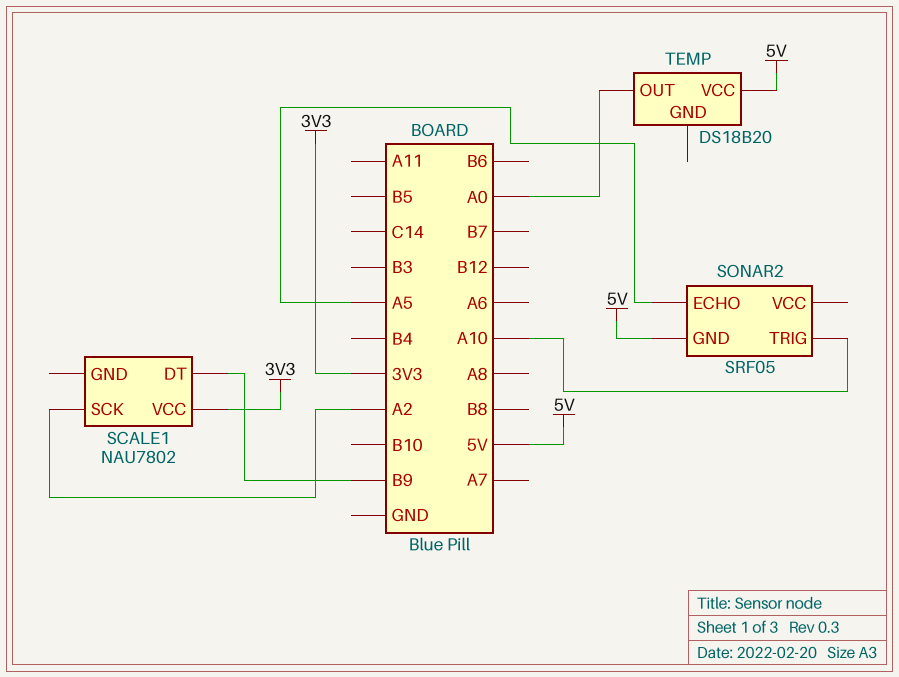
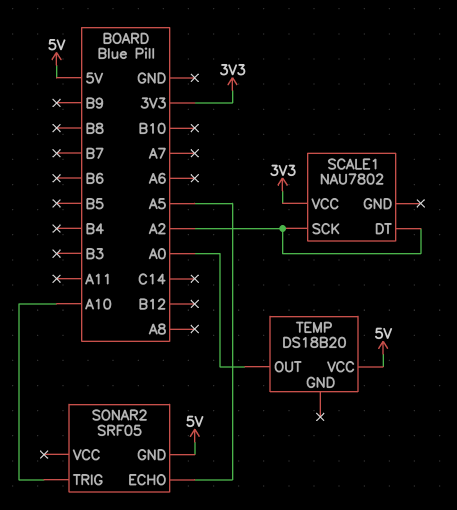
SCALE1 pin DT: B9 -> A2

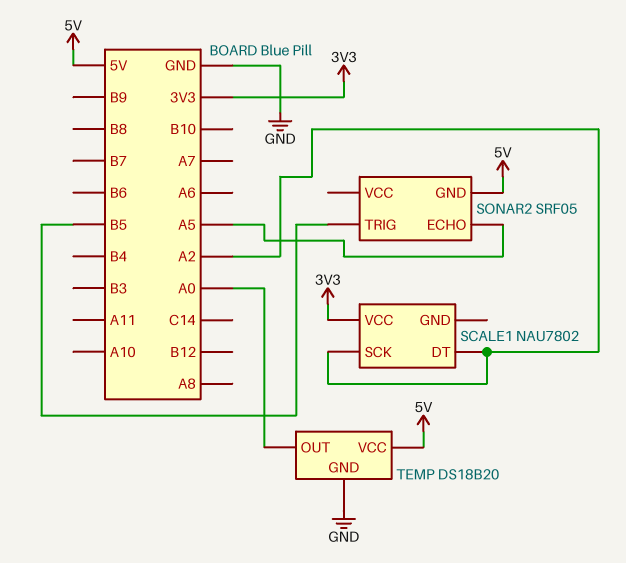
SONAR2 pin TRIG: A10 -> B5
TEMP pin GND: none -> GND

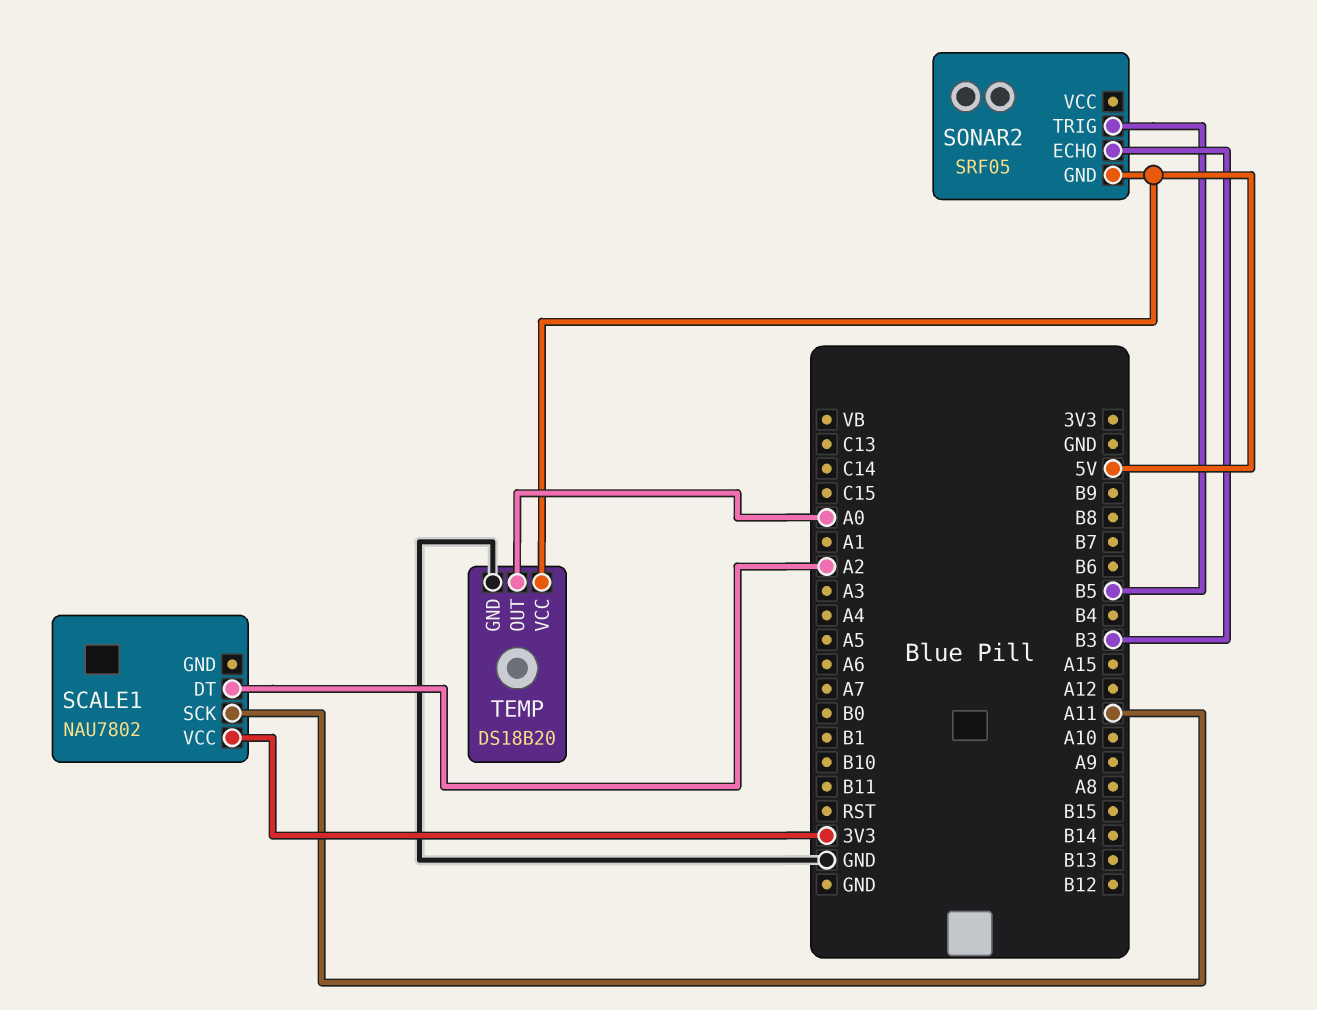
SCALE1 pin SCK: A2 -> A11
SONAR2 pin ECHO: A5 -> B3

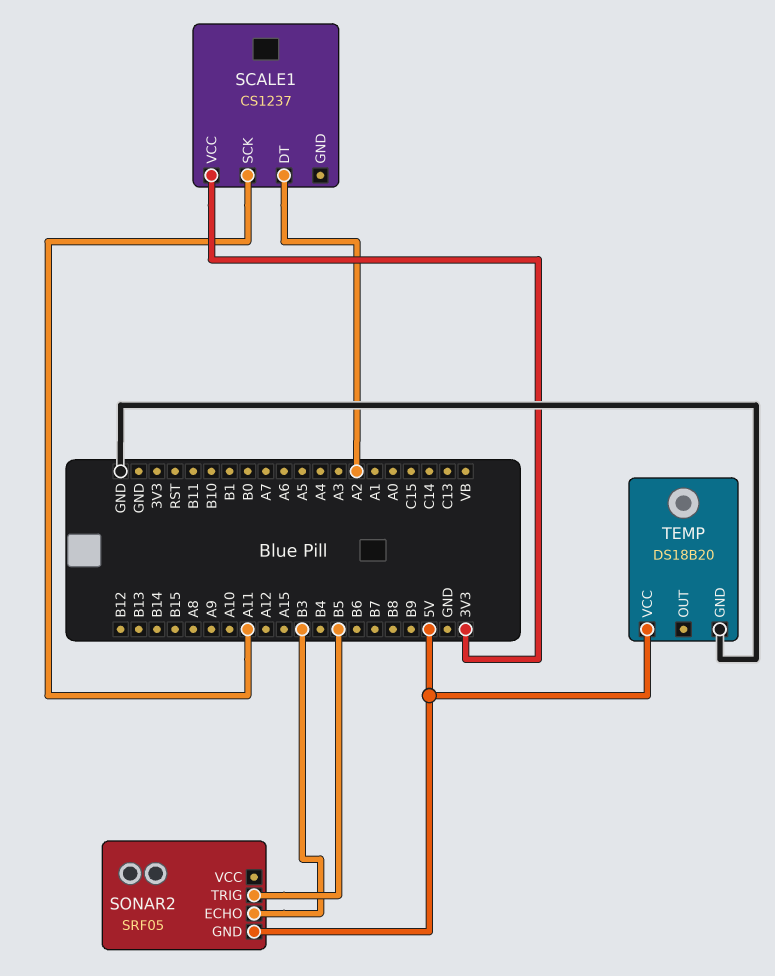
SCALE1: NAU7802 -> CS1237
TEMP pin OUT: A0 -> none

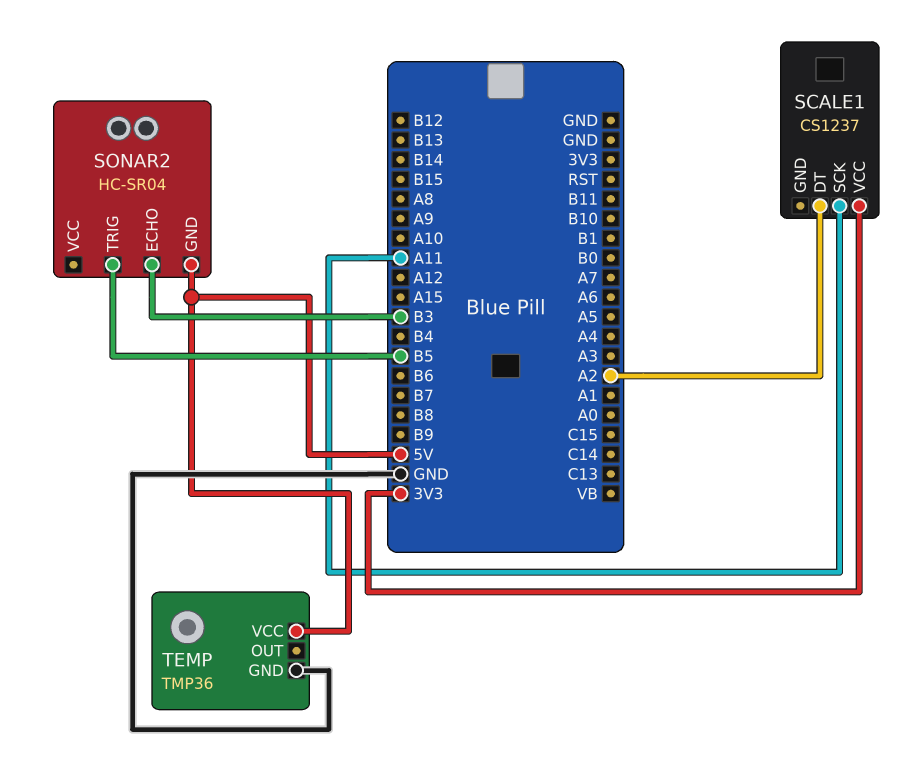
SONAR2: SRF05 -> HC-SR04
TEMP: DS18B20 -> TMP36

